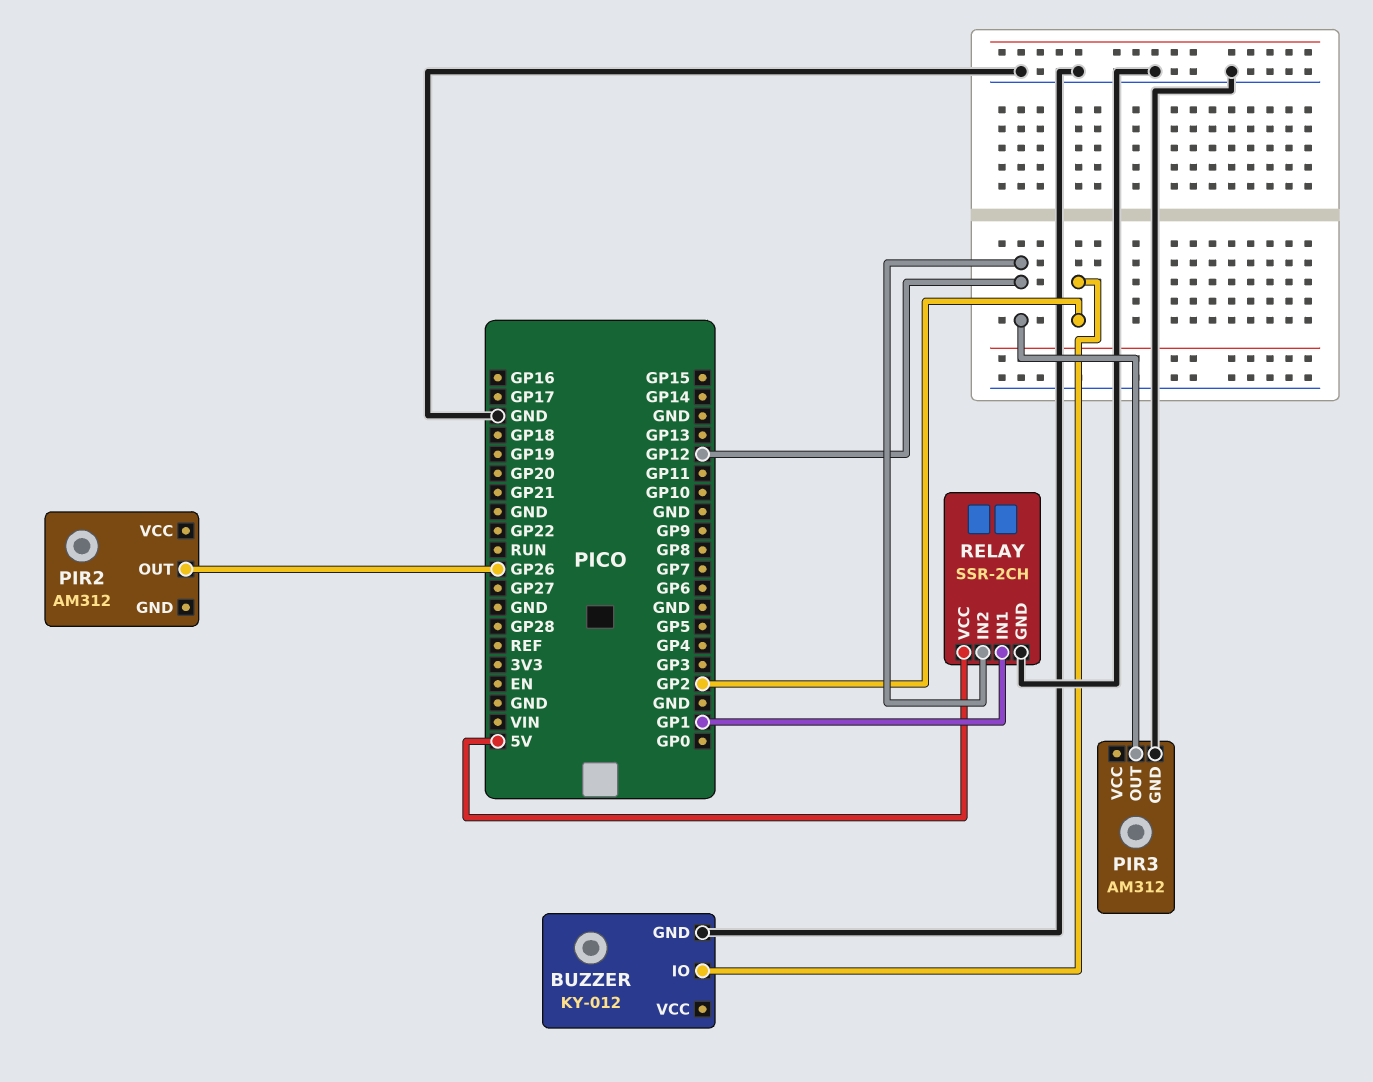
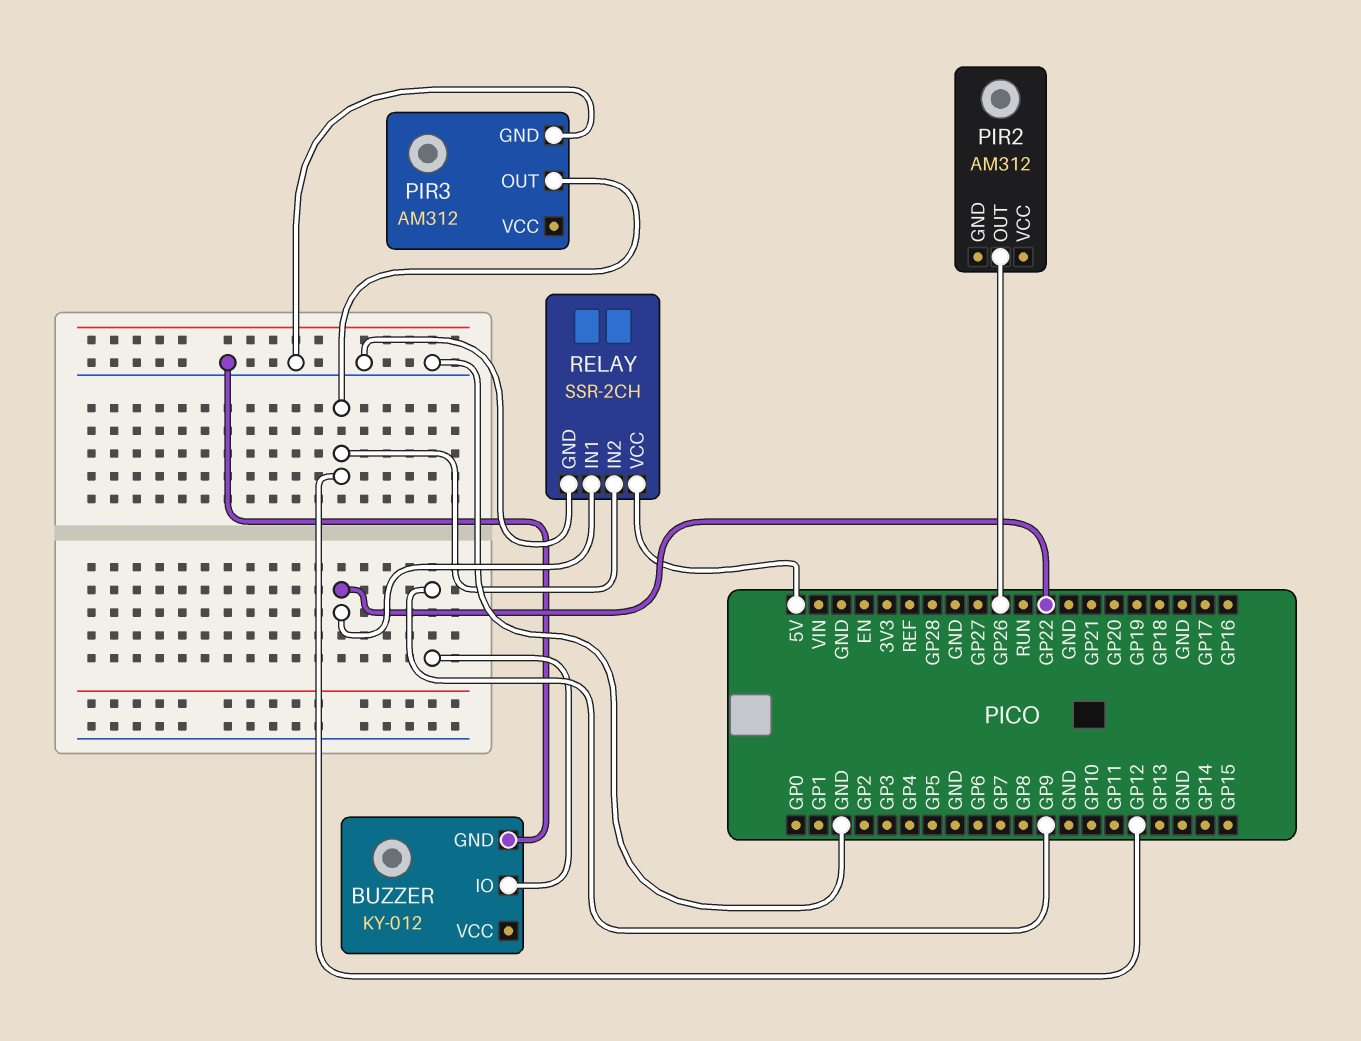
BUZZER pin IO: GP2 -> GP9
RELAY pin IN1: GP1 -> GP22

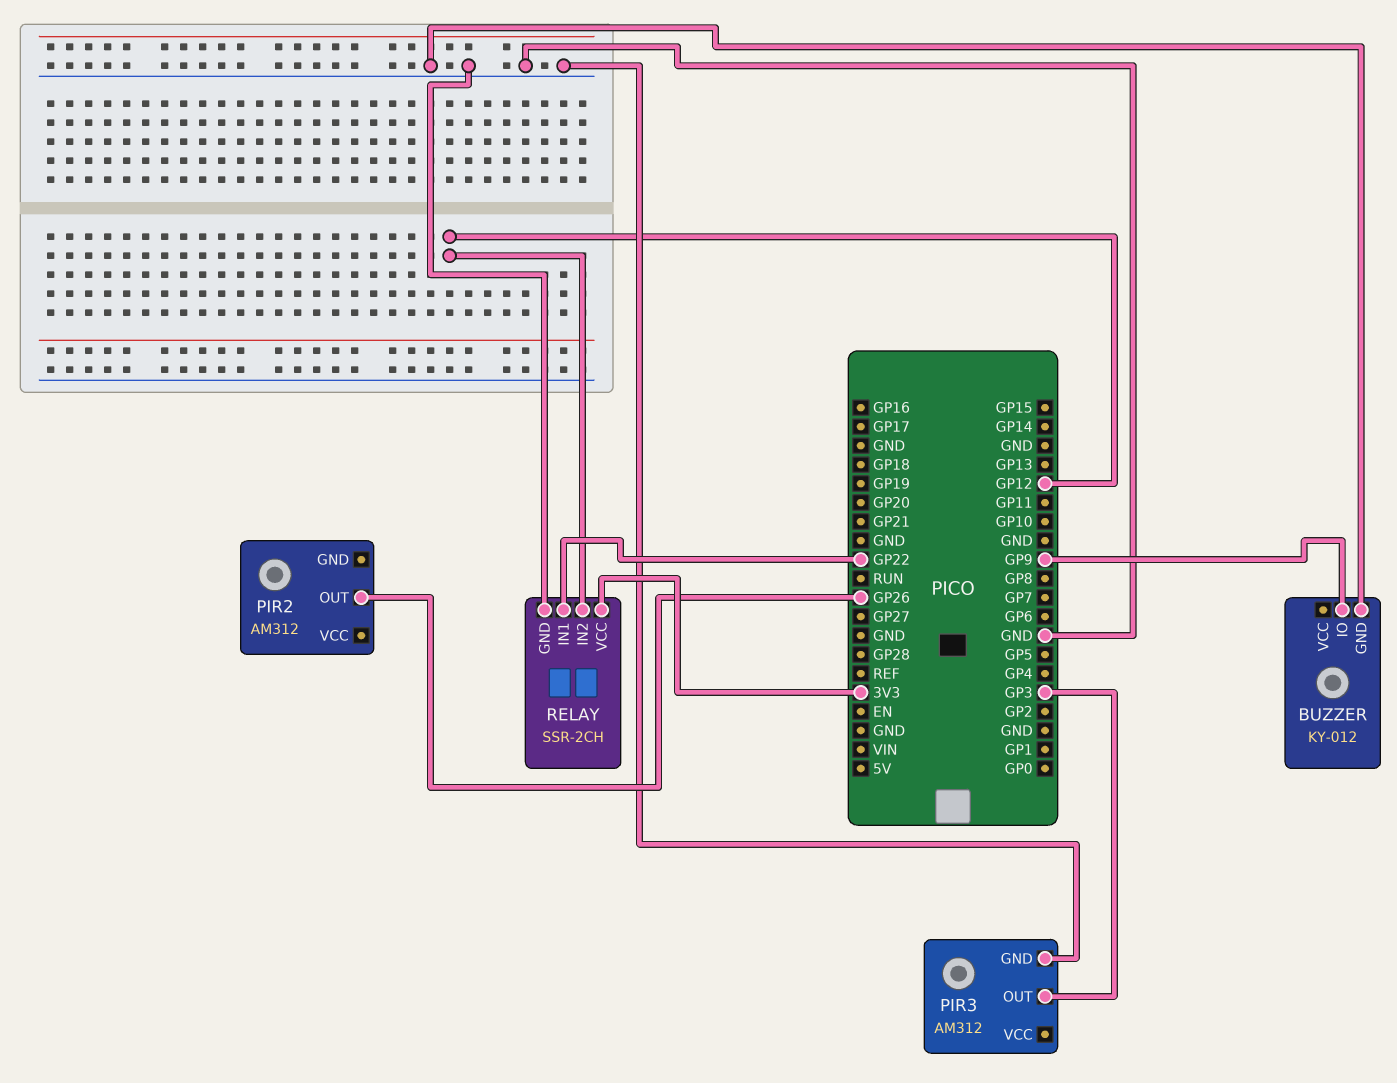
PIR3 pin OUT: GP12 -> GP3
RELAY pin VCC: 5V -> 3V3

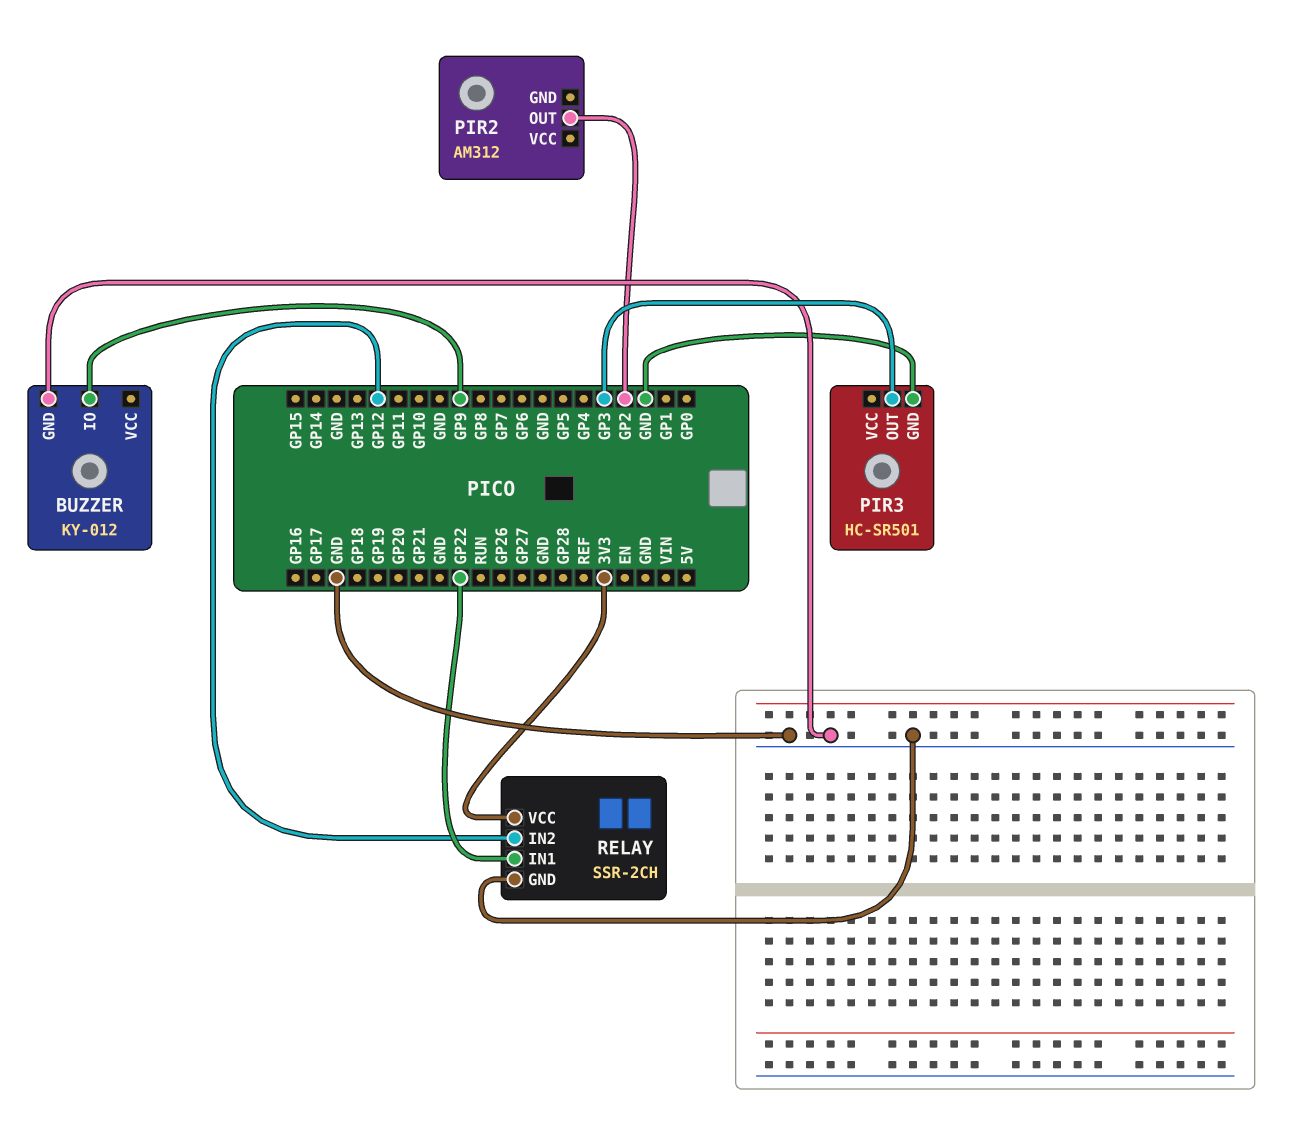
PIR2 pin OUT: GP26 -> GP2
PIR3: AM312 -> HC-SR501

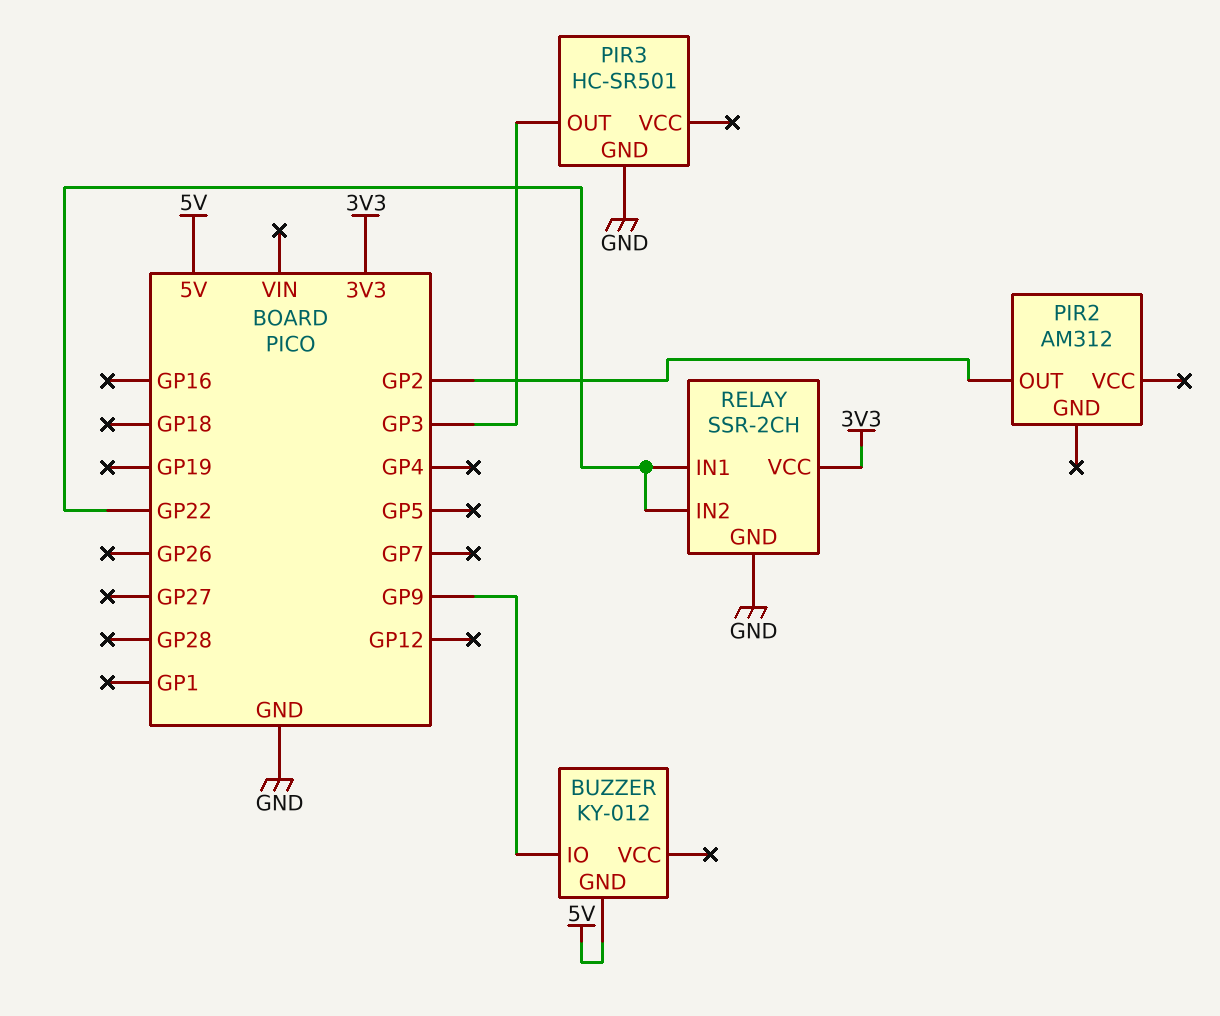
BUZZER pin GND: GND -> 5V
RELAY pin IN2: GP12 -> GP22

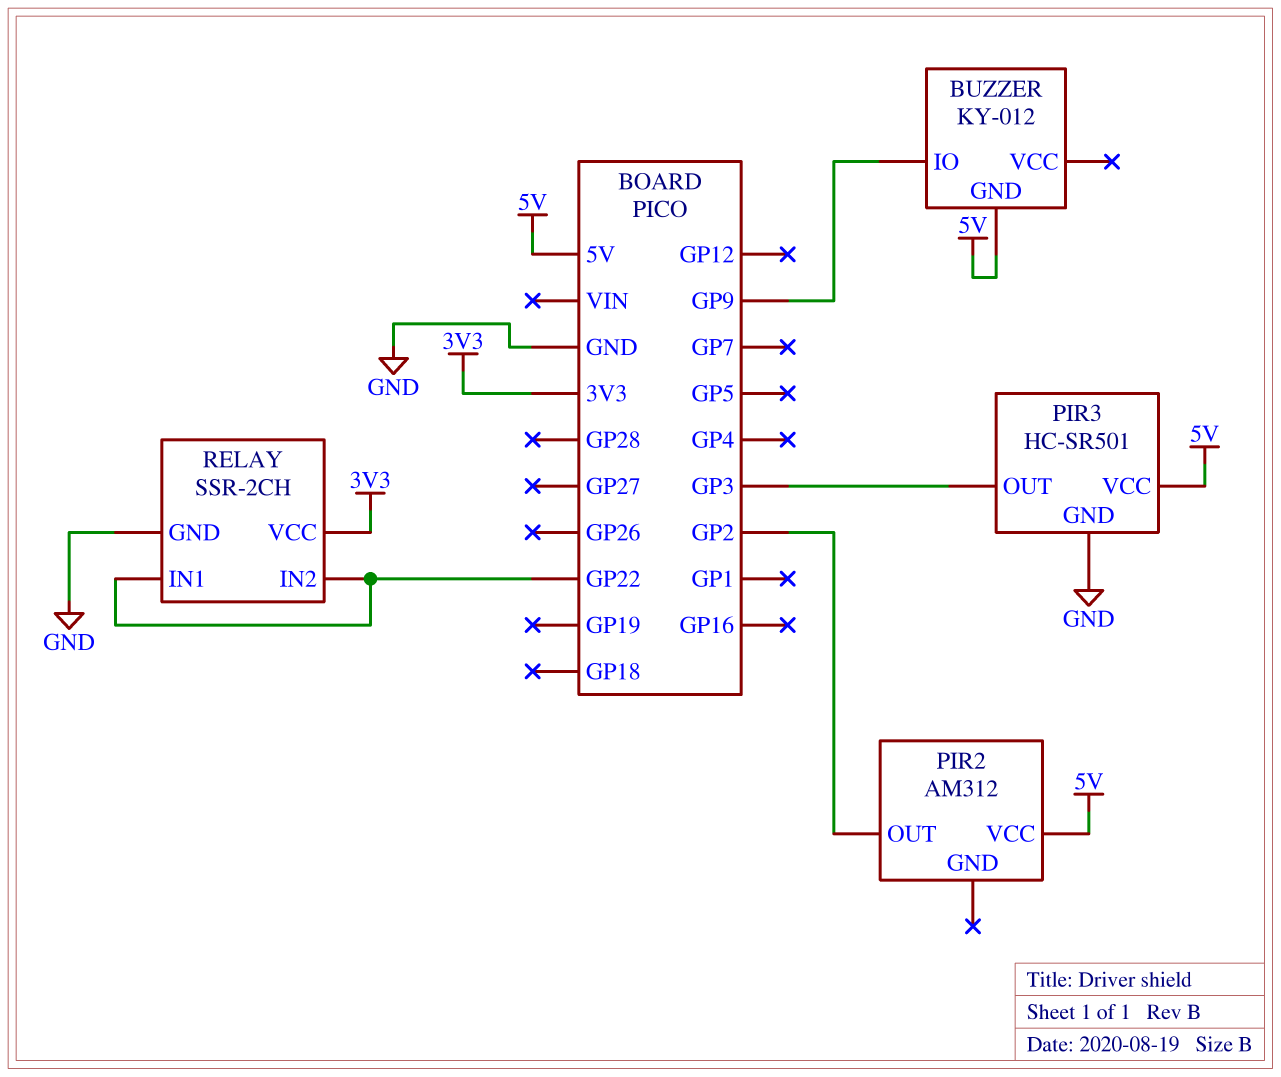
PIR2 pin VCC: none -> 5V
PIR3 pin VCC: none -> 5V

